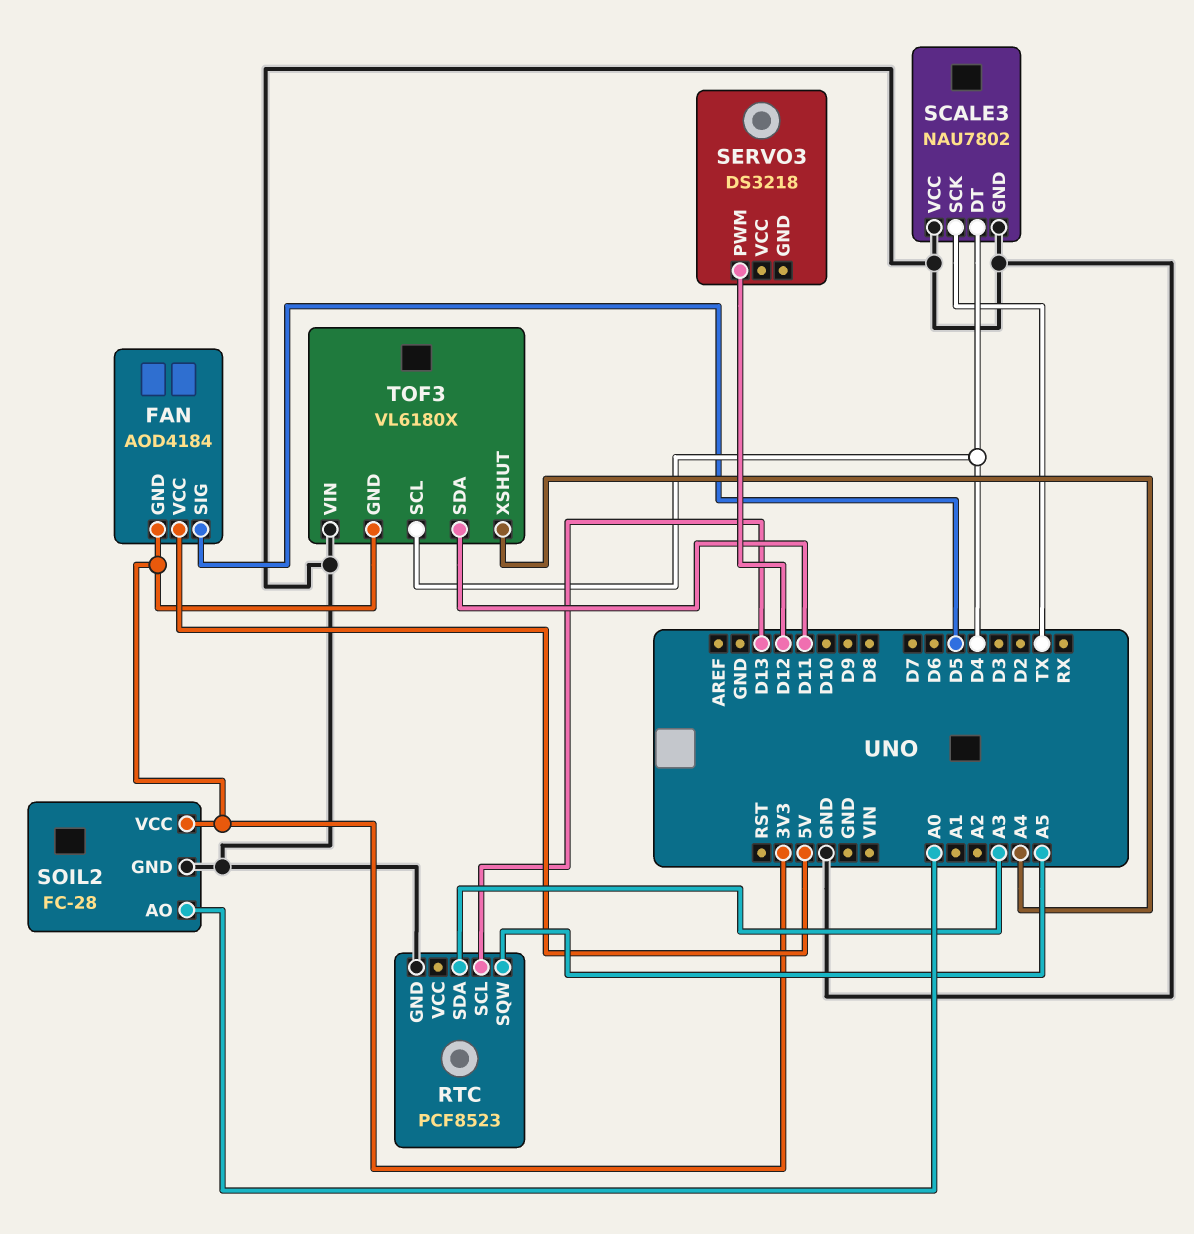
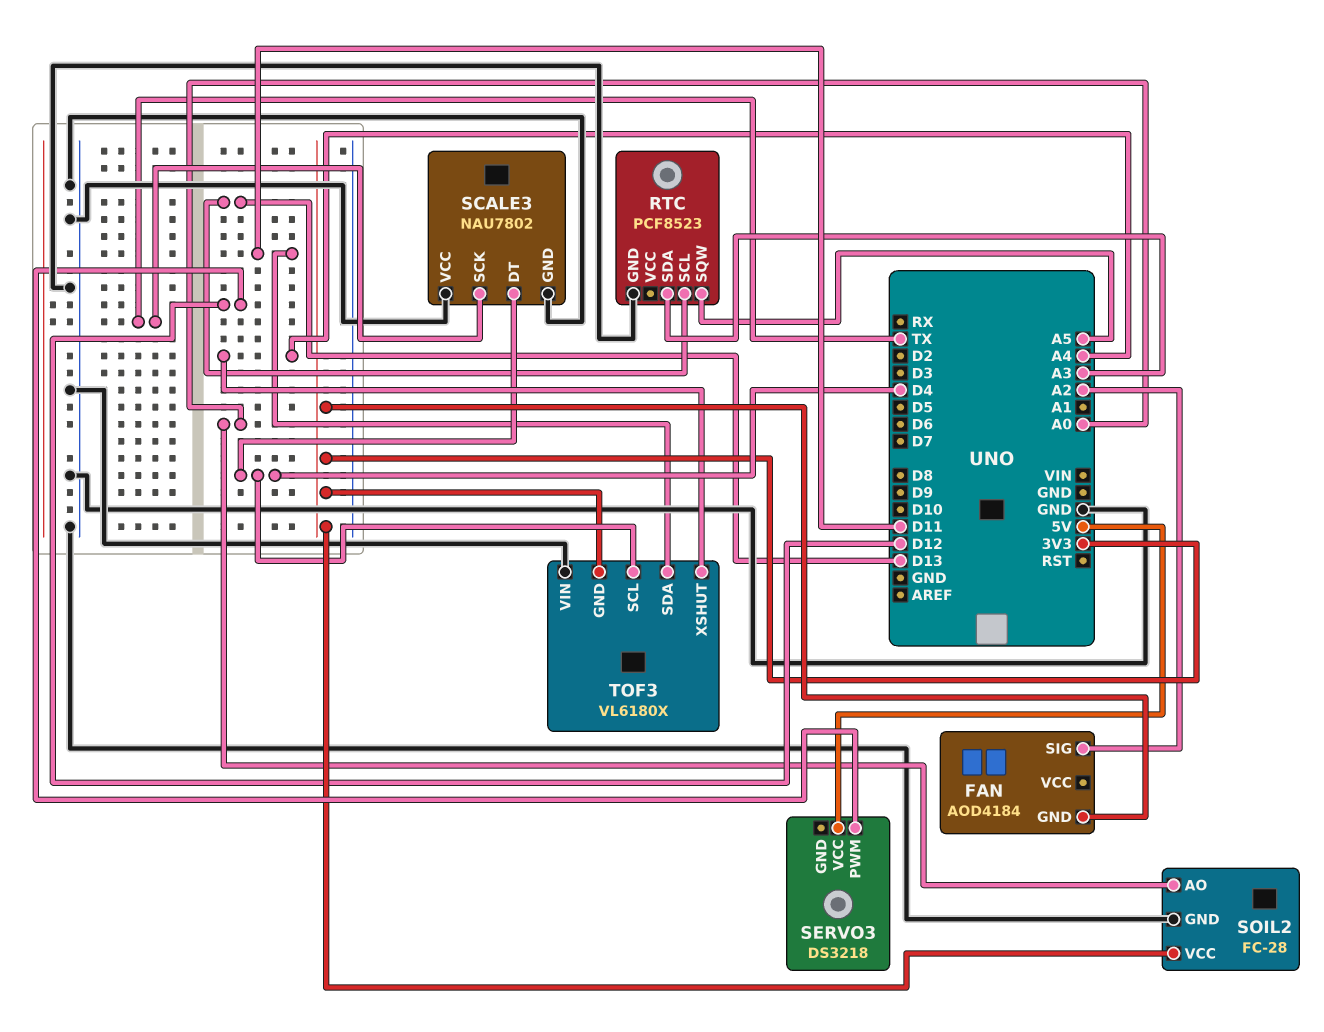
FAN pin SIG: D5 -> A2
FAN pin VCC: 5V -> none
SERVO3 pin VCC: none -> 5V

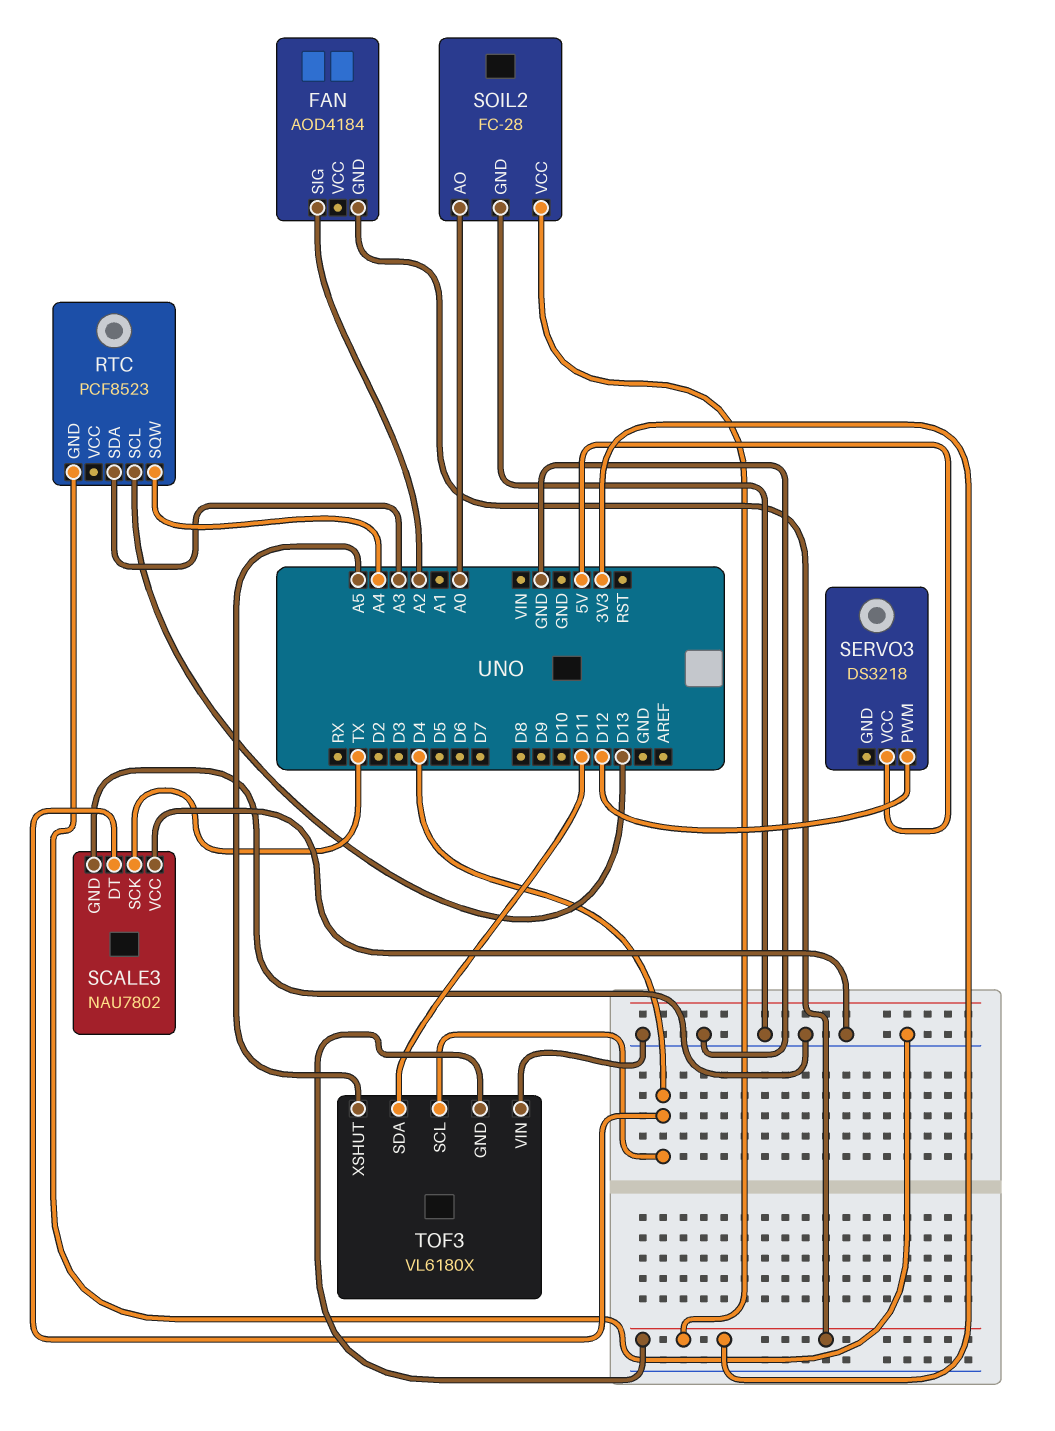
RTC pin SQW: A5 -> A4
TOF3 pin XSHUT: A4 -> A5

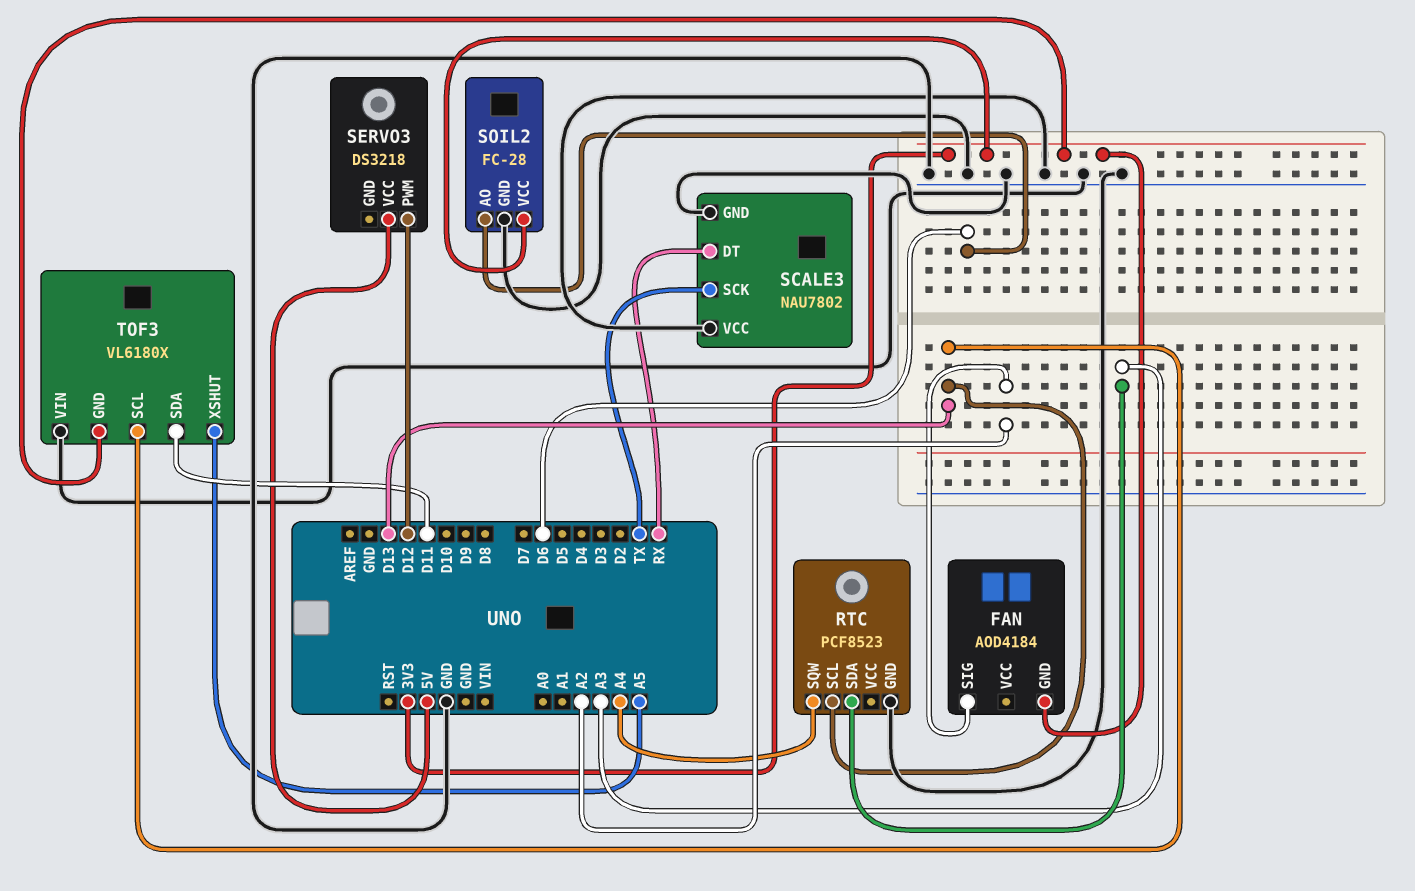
SCALE3 pin DT: D4 -> RX
SOIL2 pin AO: A0 -> D6
TOF3 pin SCL: D4 -> D13

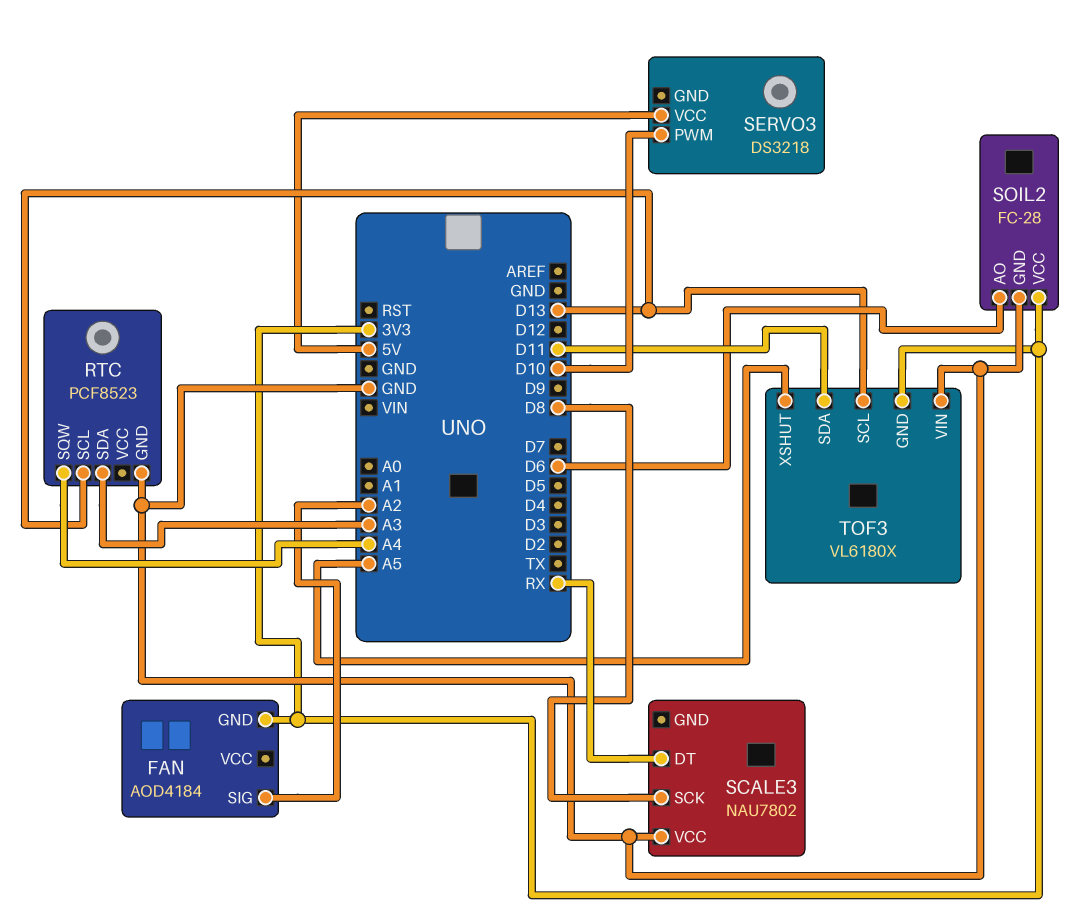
SCALE3 pin GND: GND -> none
SCALE3 pin SCK: TX -> D8
SERVO3 pin PWM: D12 -> D10

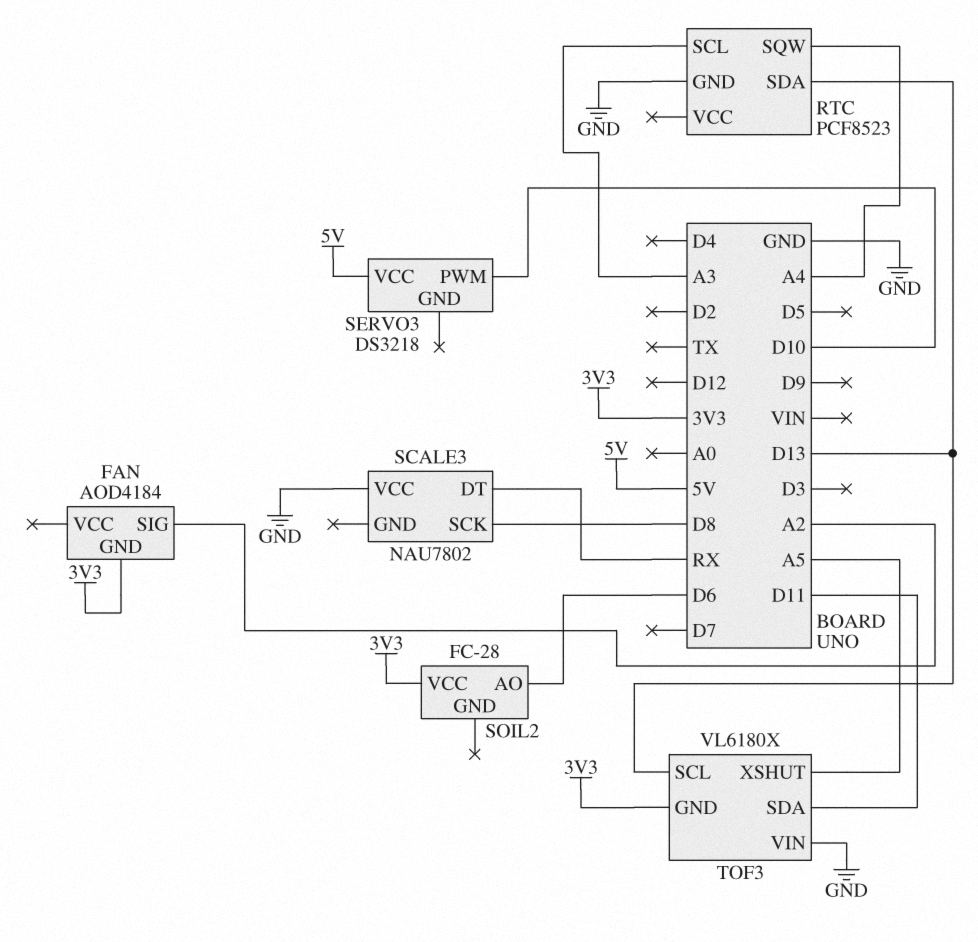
RTC pin SCL: D13 -> A3
RTC pin SDA: A3 -> D13
SOIL2 pin GND: GND -> none

